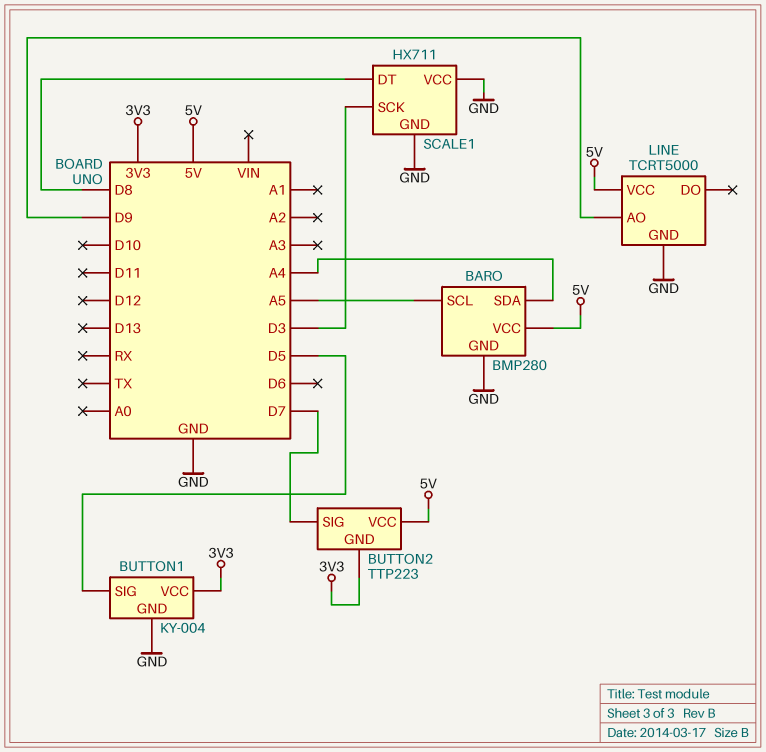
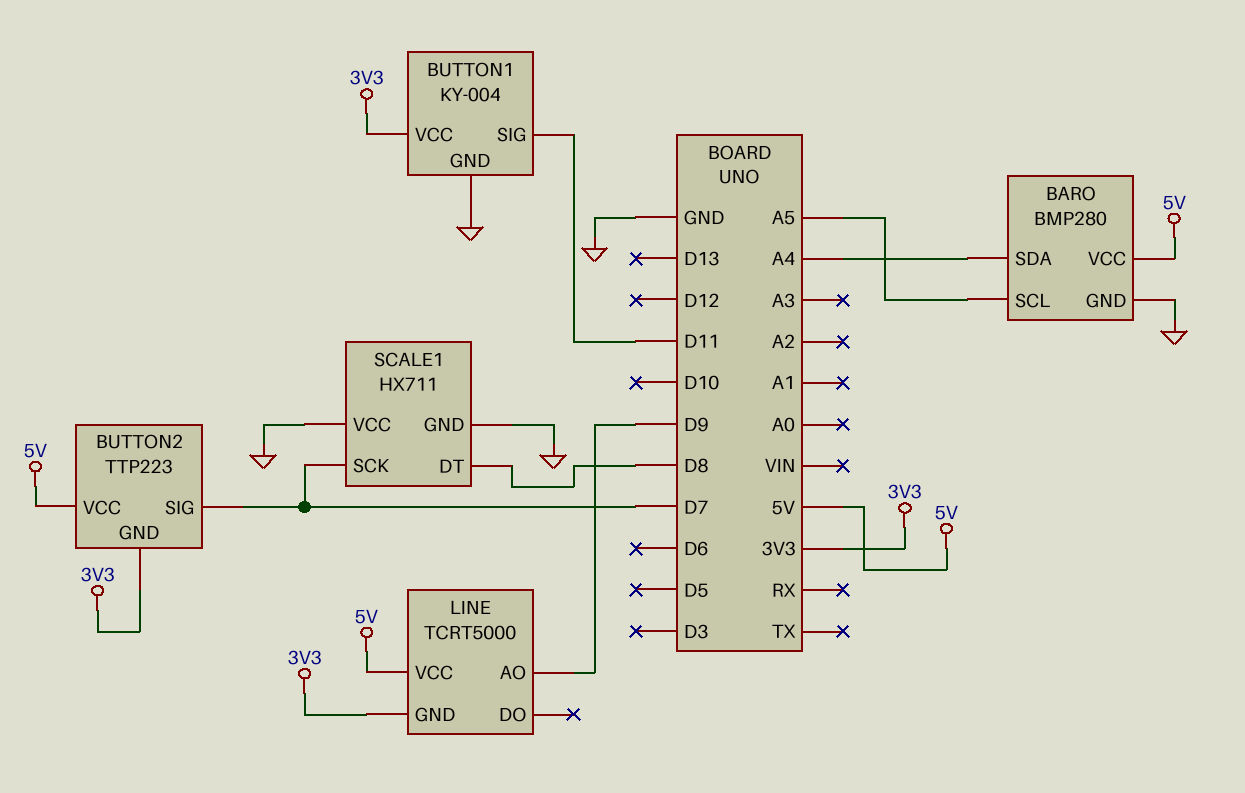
BUTTON1 pin SIG: D5 -> D11
LINE pin GND: GND -> 3V3
SCALE1 pin SCK: D3 -> D7

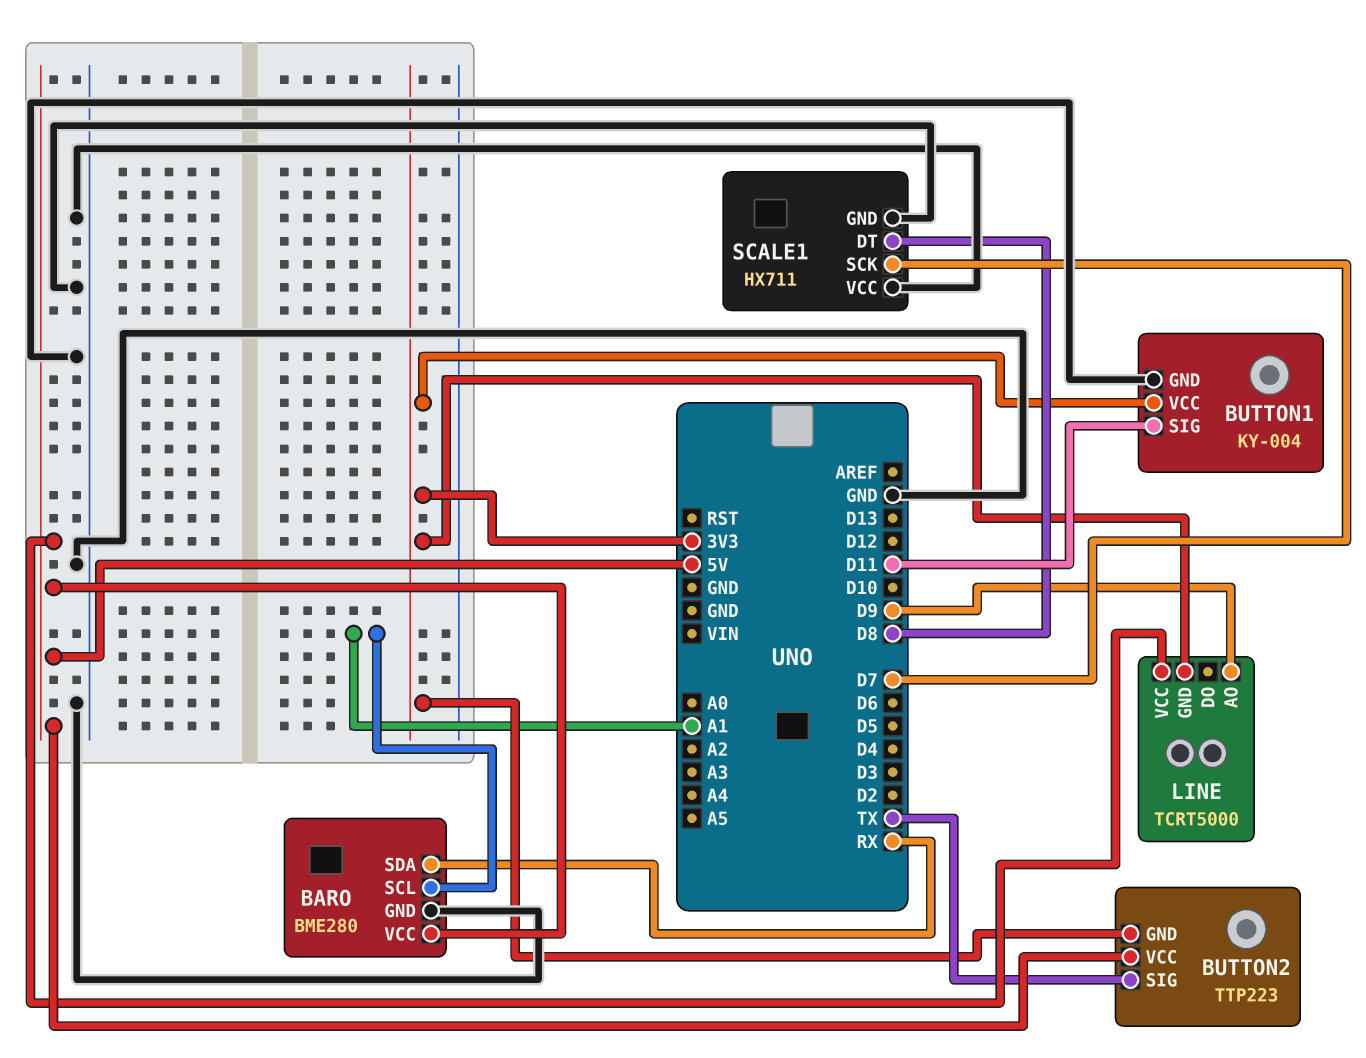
BARO: BMP280 -> BME280
BARO pin SCL: A5 -> A1
BARO pin SDA: A4 -> RX
BUTTON2 pin SIG: D7 -> TX

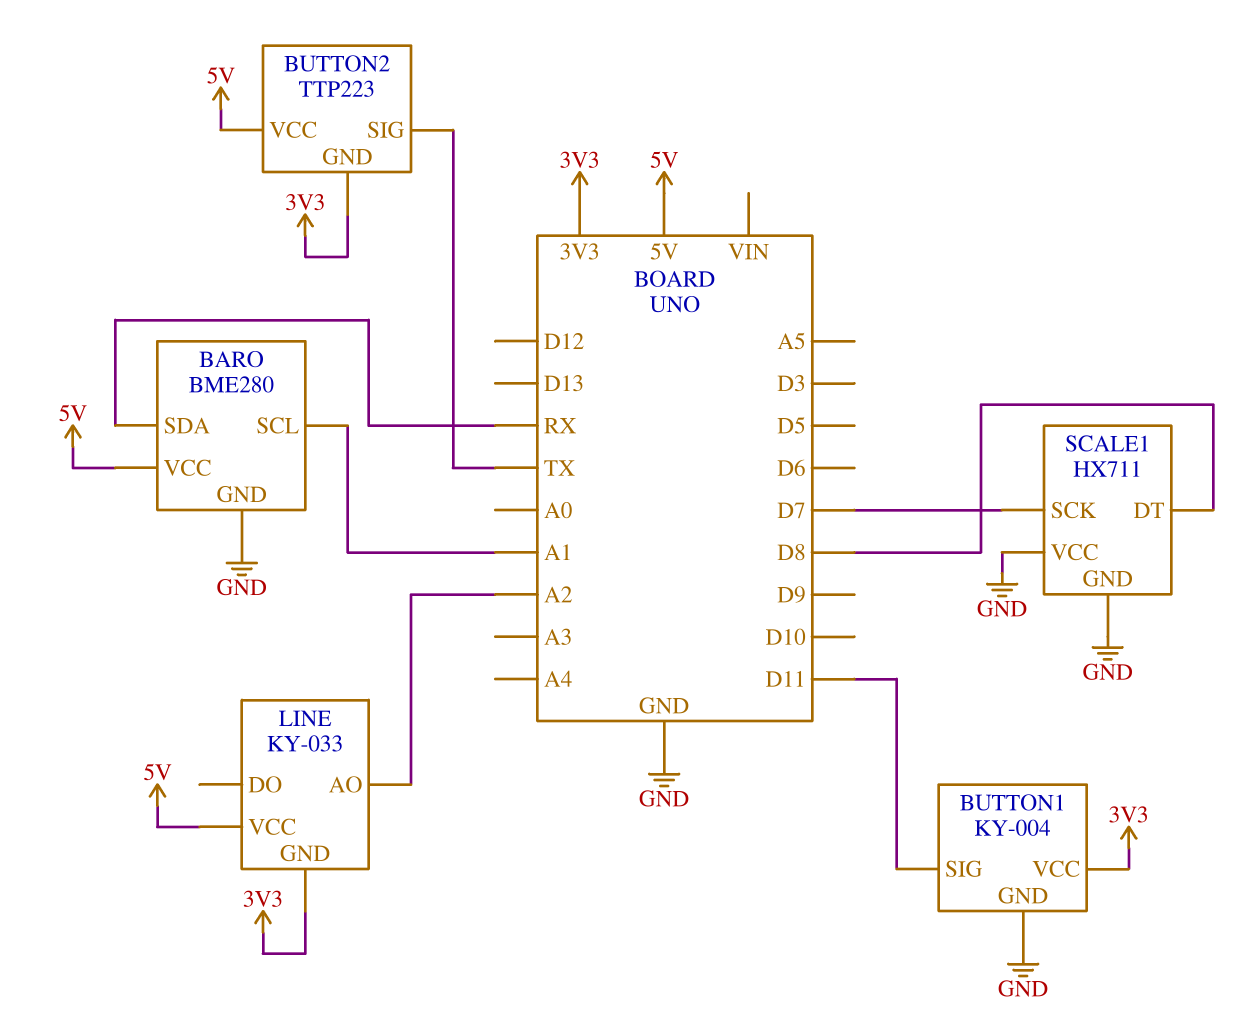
LINE: TCRT5000 -> KY-033
LINE pin AO: D9 -> A2

